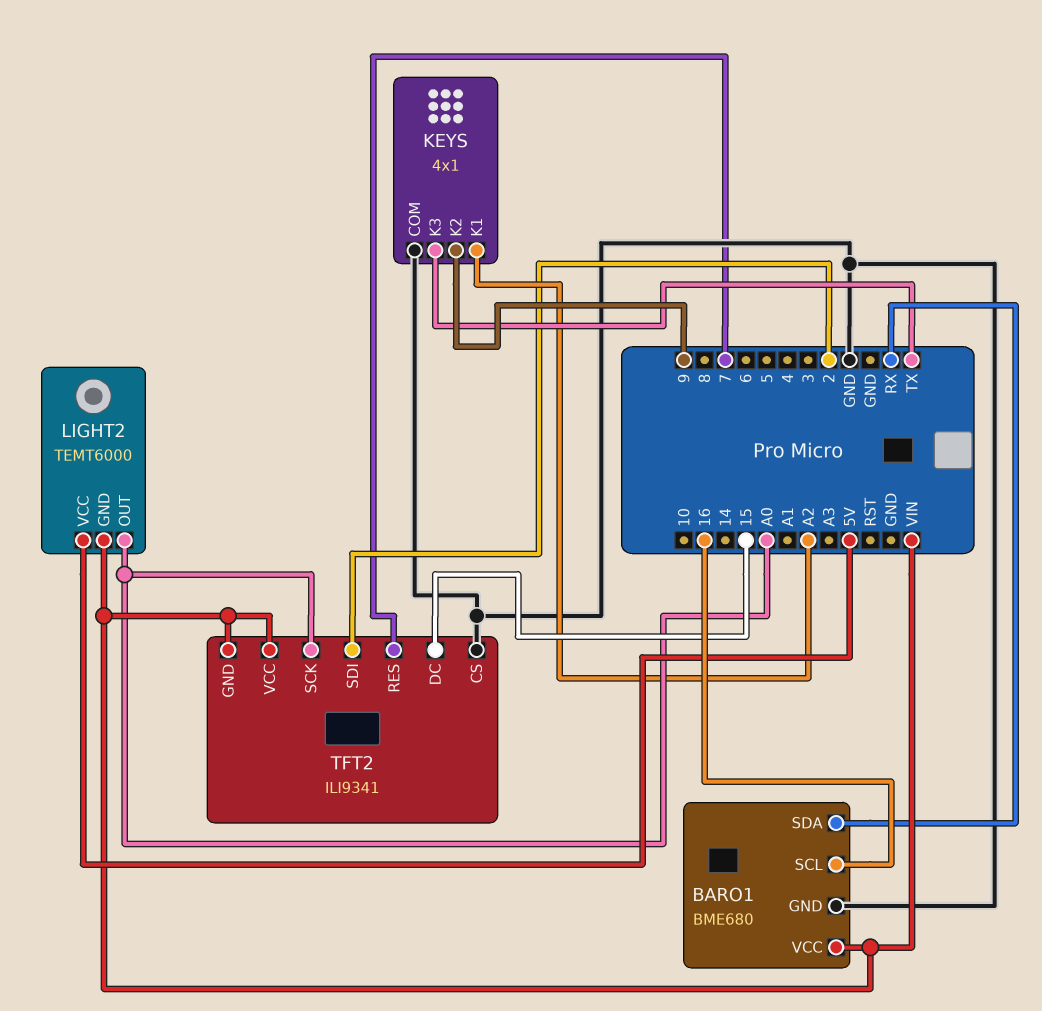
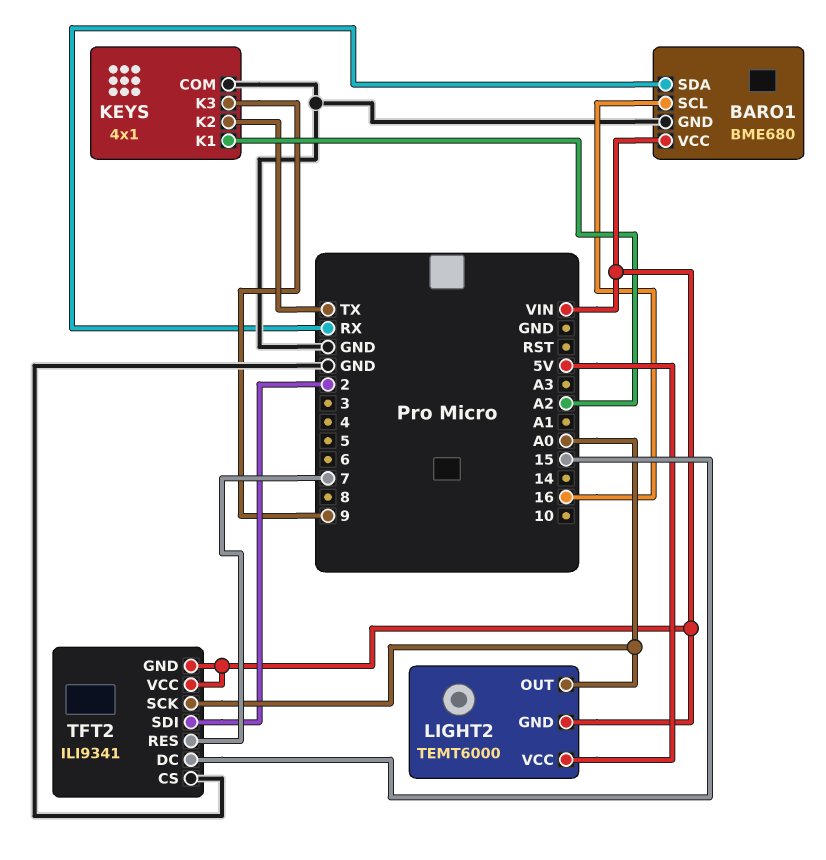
KEYS pin K2: 9 -> TX
KEYS pin K3: TX -> 9

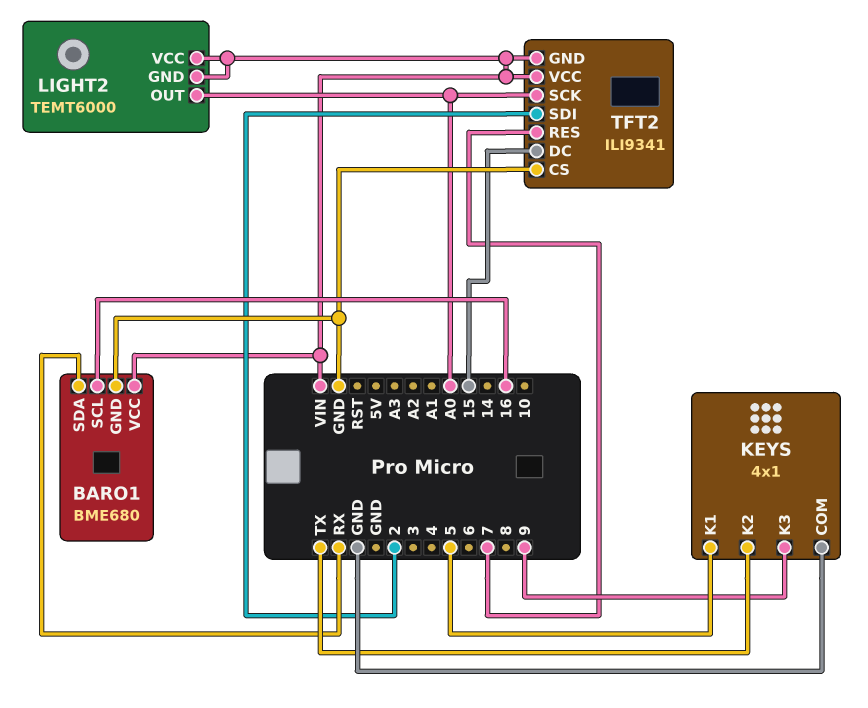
KEYS pin K1: A2 -> 5
LIGHT2 pin VCC: 5V -> VIN

